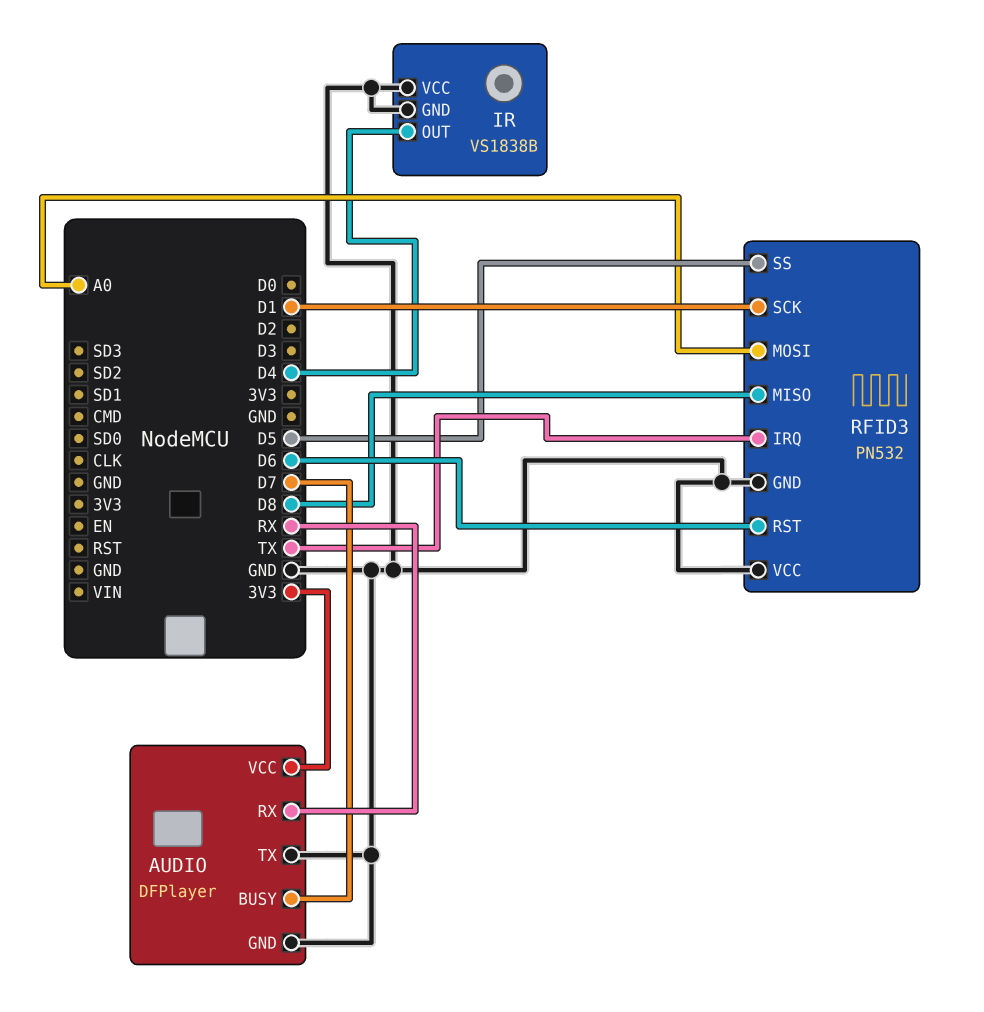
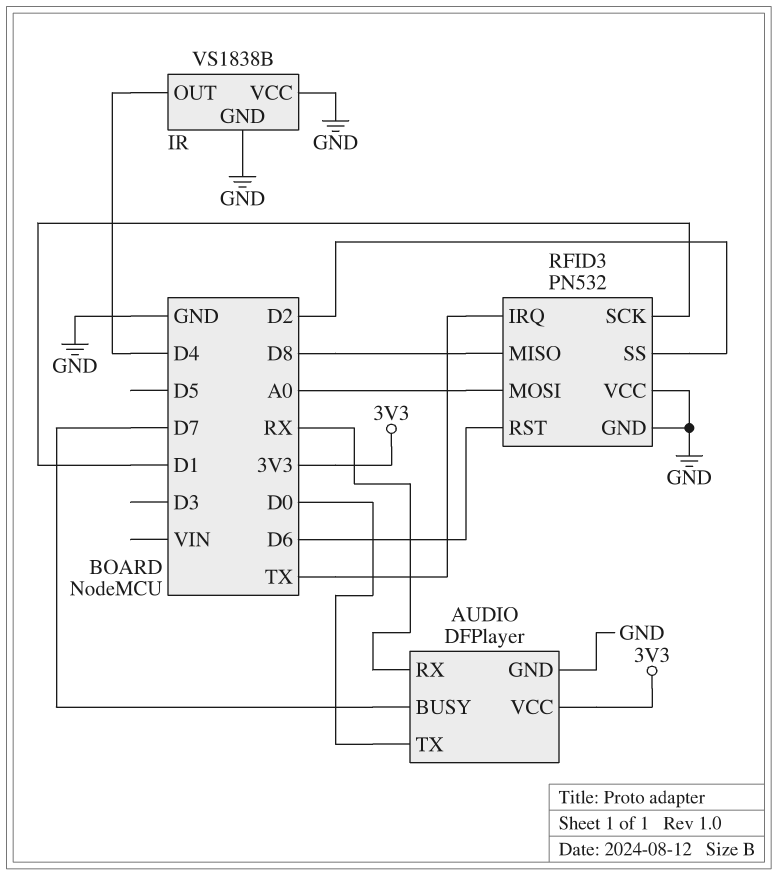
AUDIO pin TX: GND -> D0
RFID3 pin SS: D5 -> D2

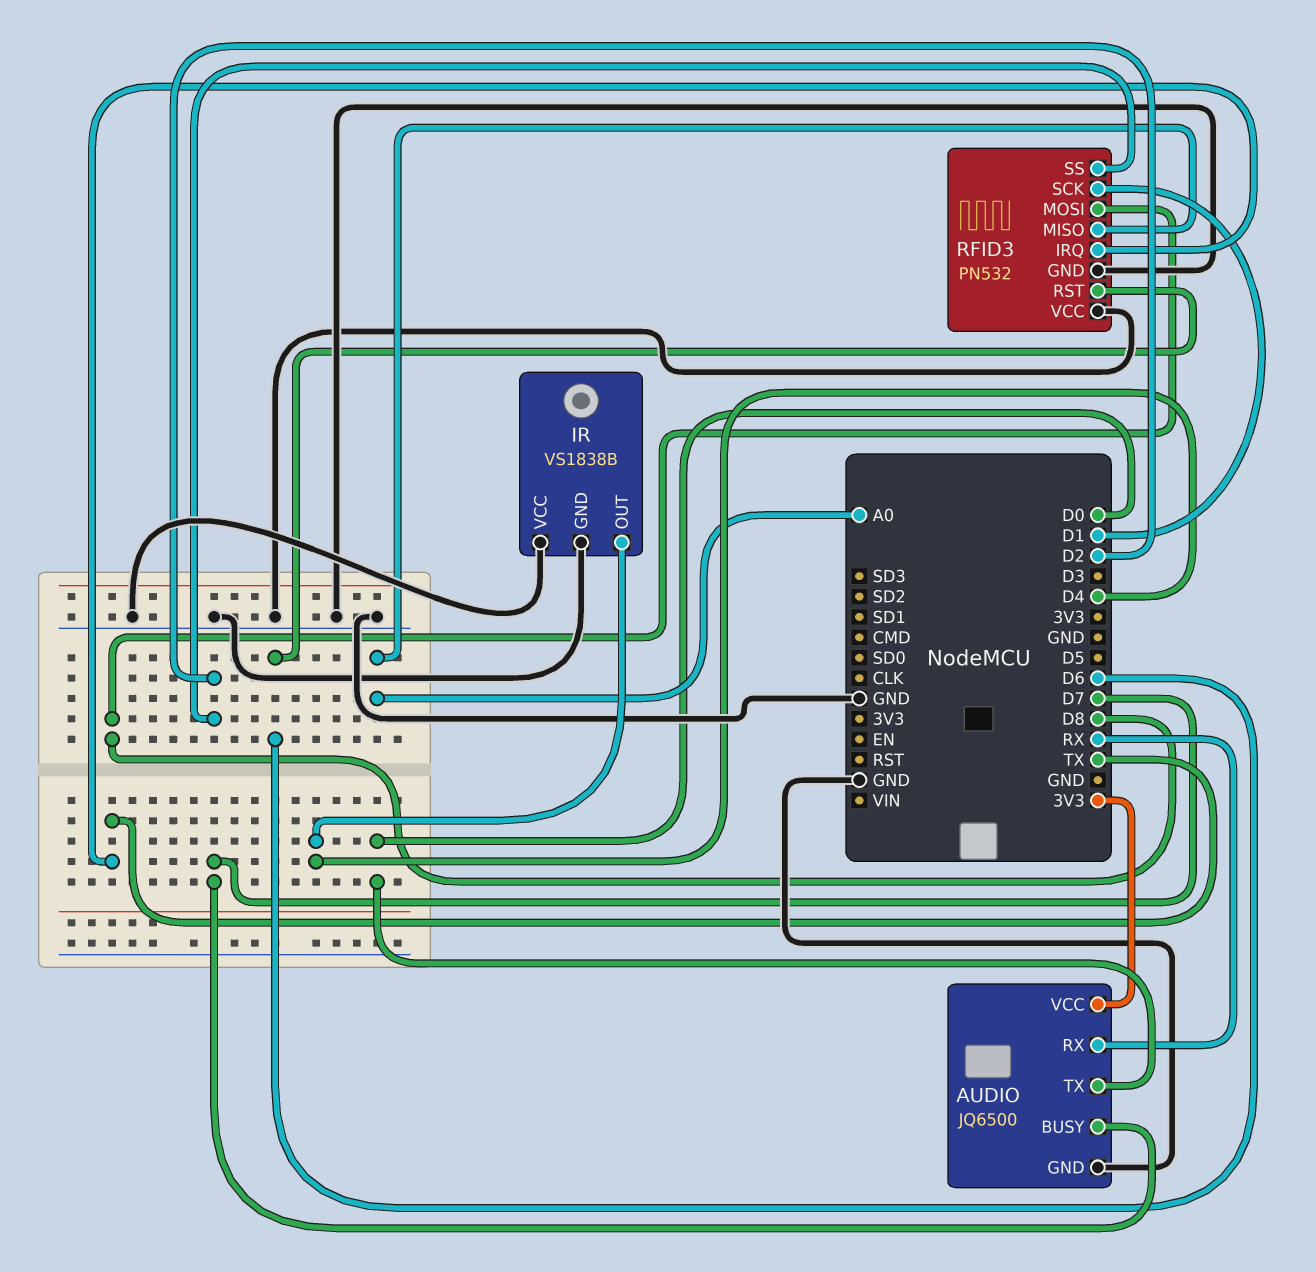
AUDIO: DFPlayer -> JQ6500
RFID3 pin MISO: D8 -> A0
RFID3 pin MOSI: A0 -> D8

